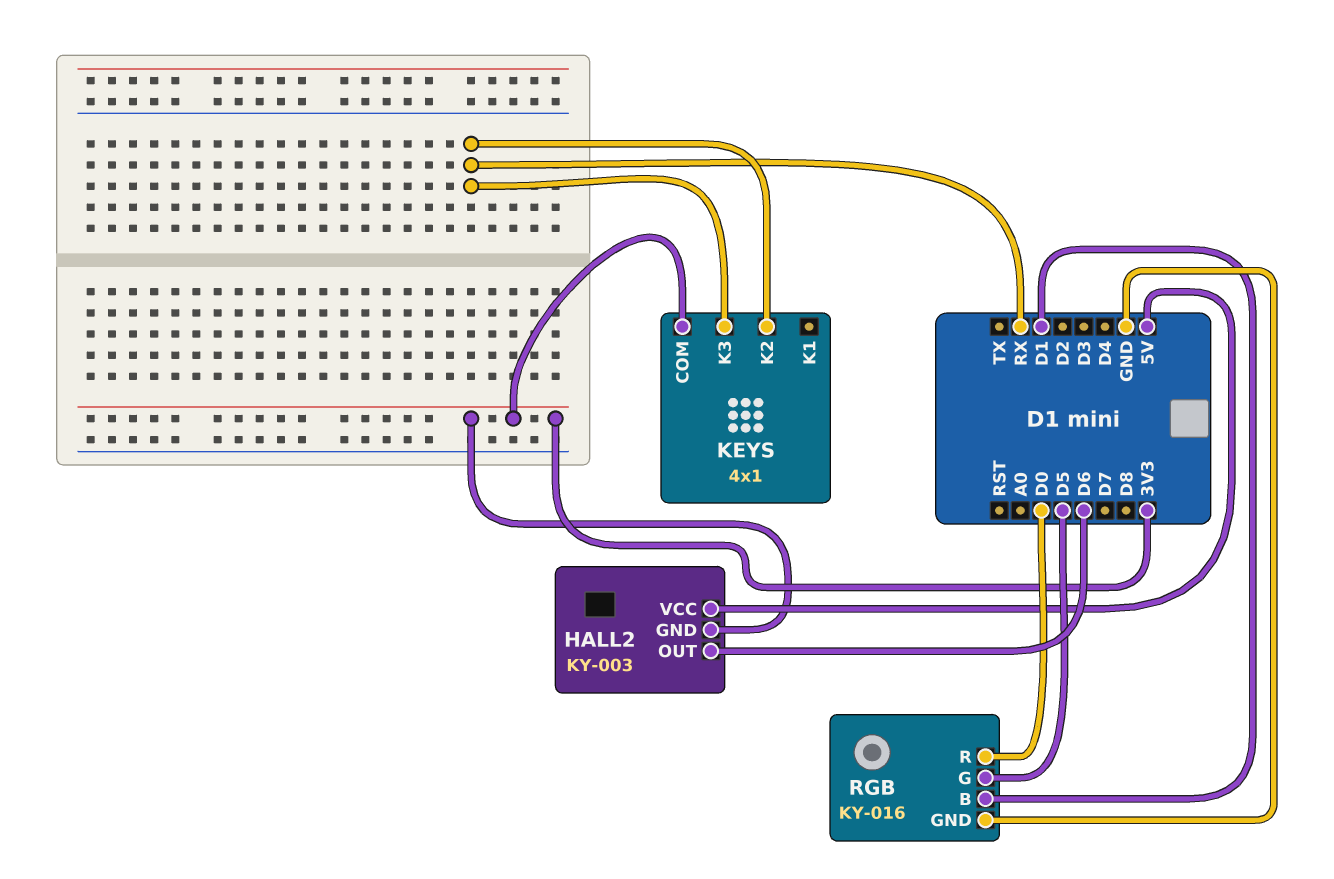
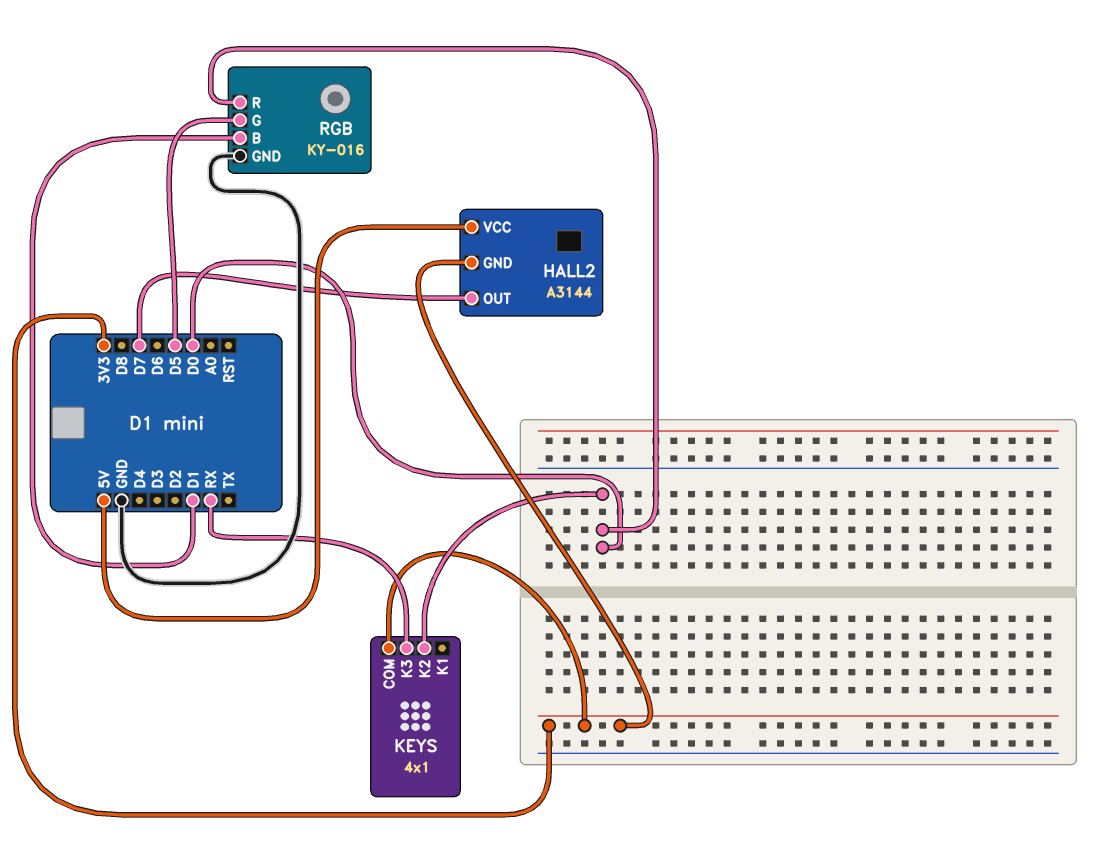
HALL2: KY-003 -> A3144
HALL2 pin OUT: D6 -> D7
KEYS pin K2: RX -> D0

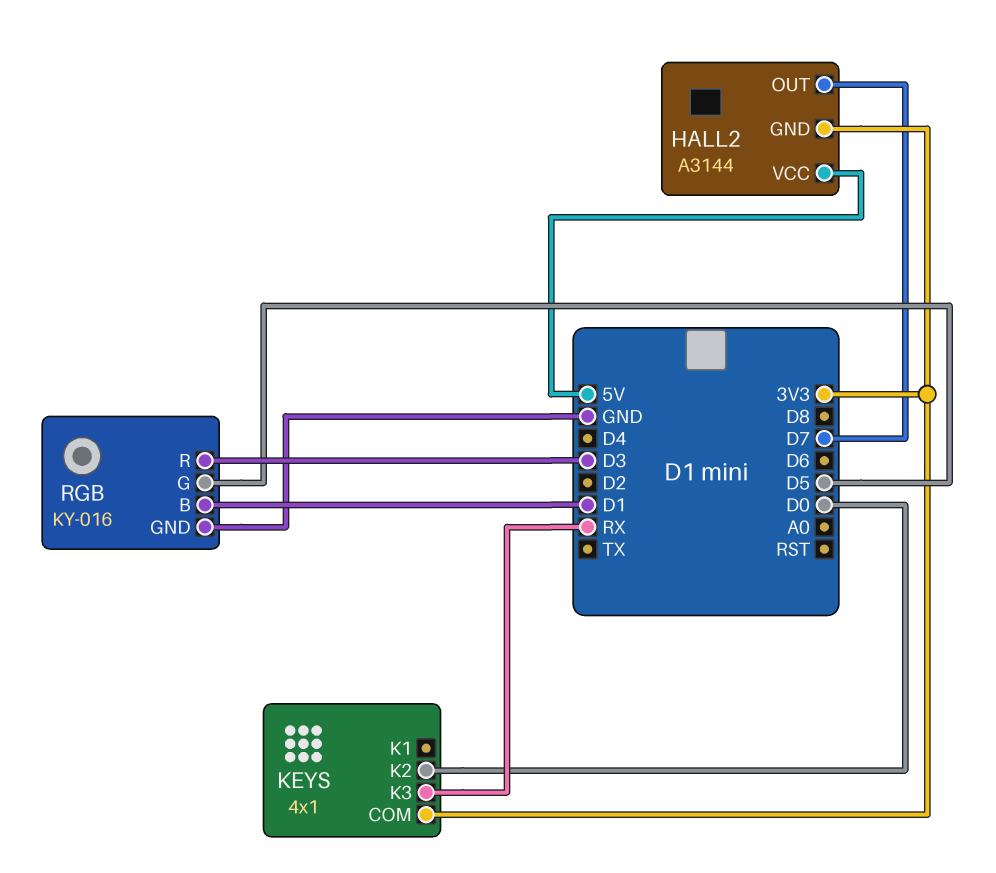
RGB pin R: D0 -> D3

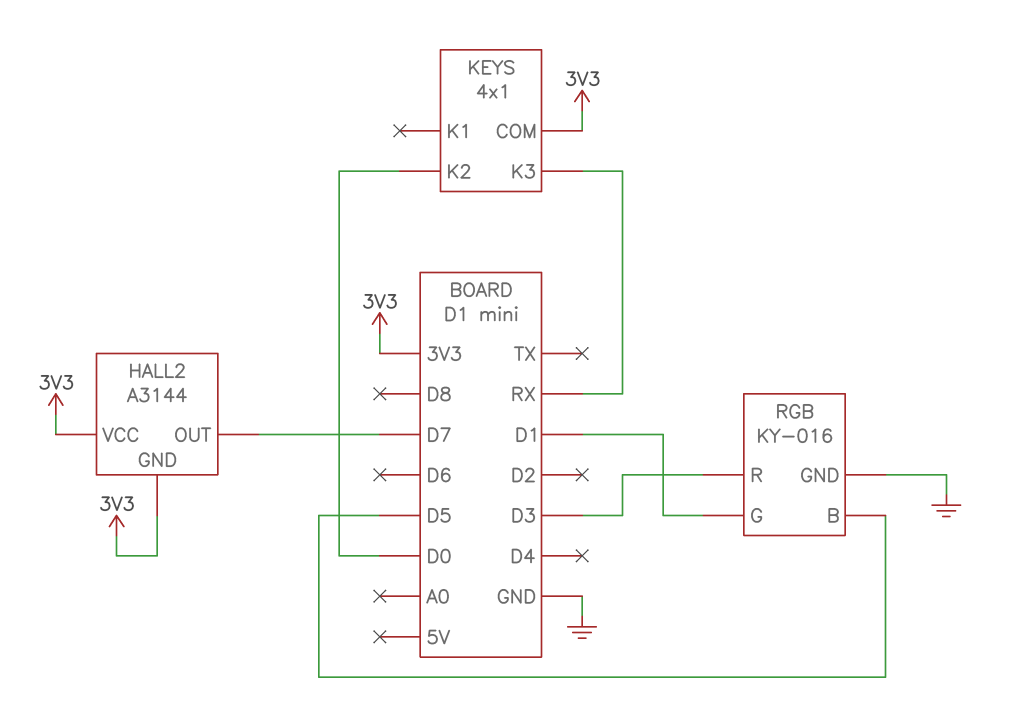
HALL2 pin VCC: 5V -> 3V3
RGB pin B: D1 -> D5
RGB pin G: D5 -> D1

